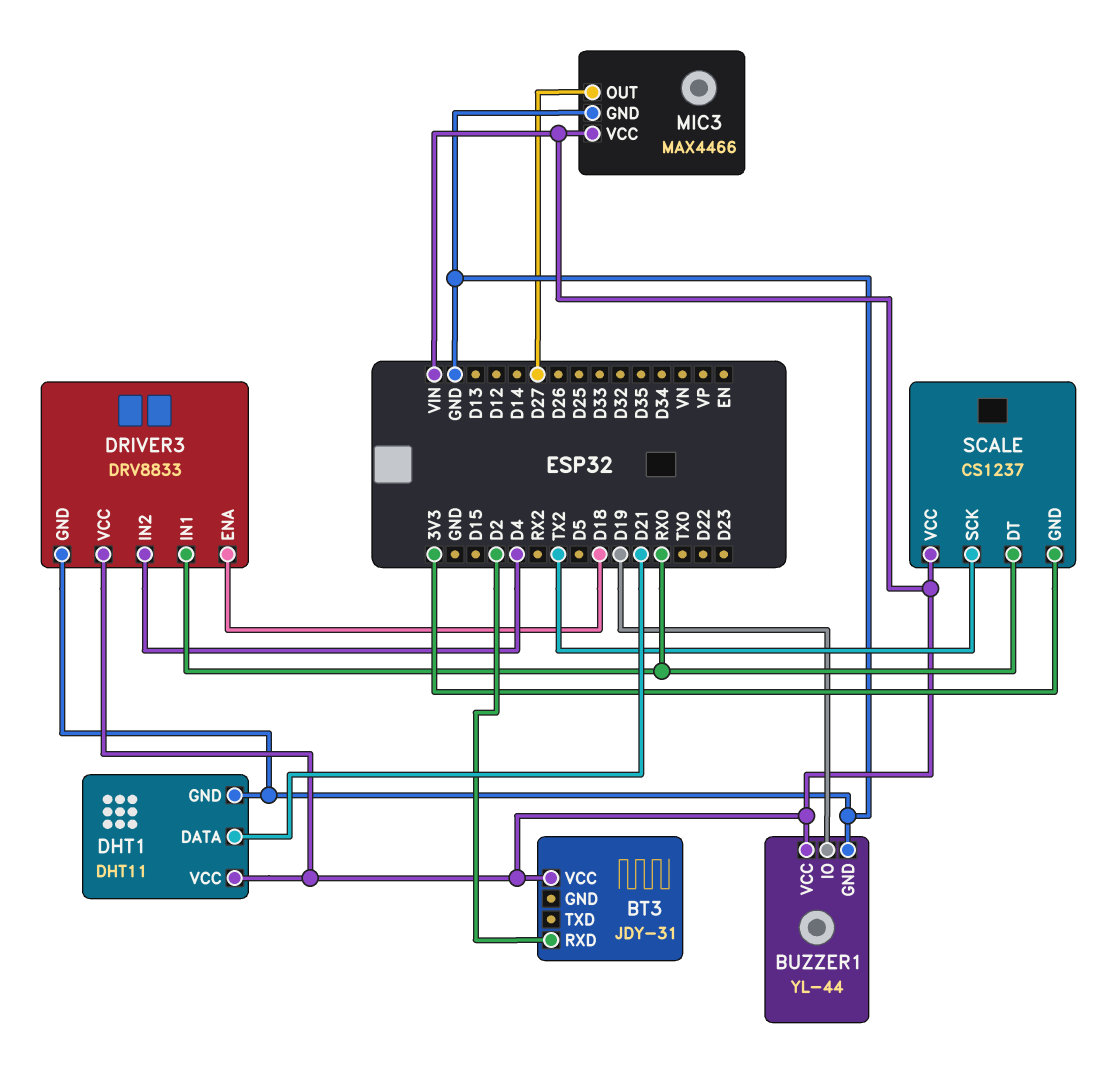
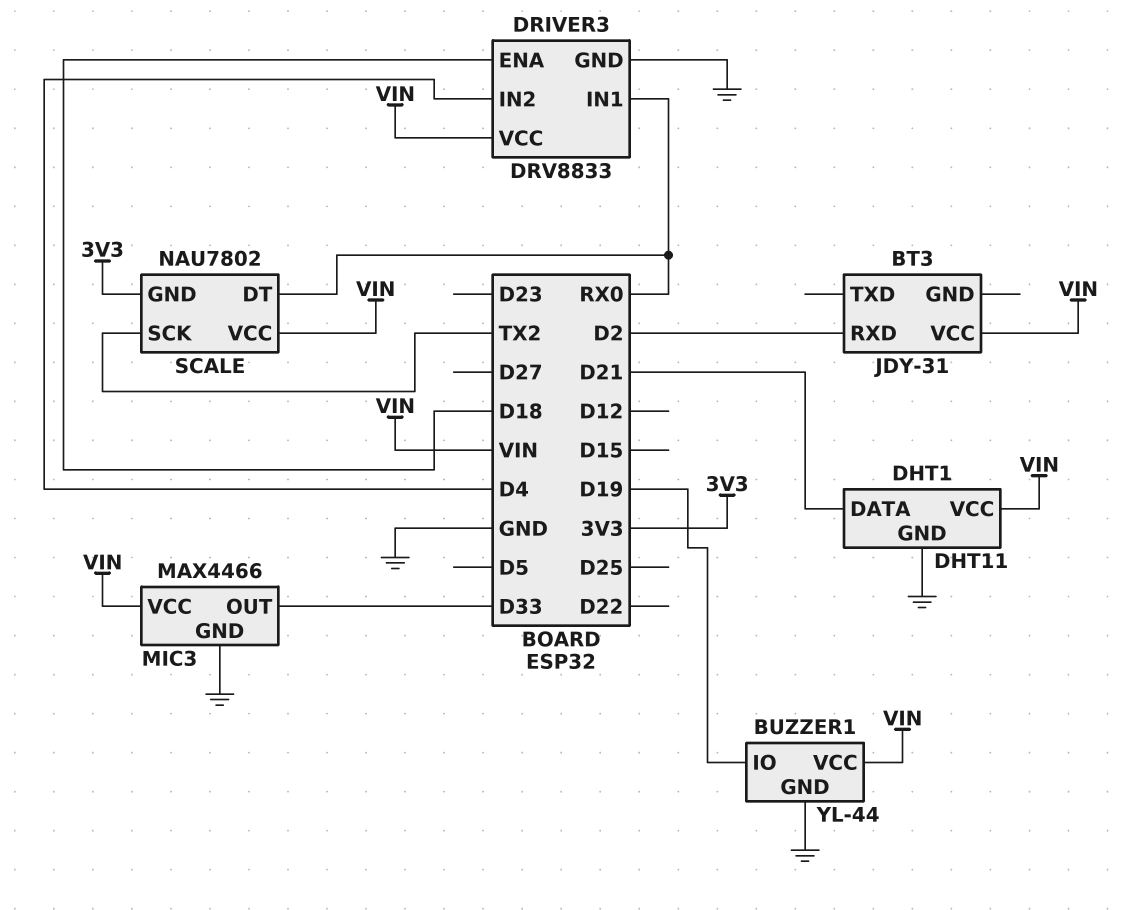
MIC3 pin OUT: D27 -> D33
SCALE: CS1237 -> NAU7802

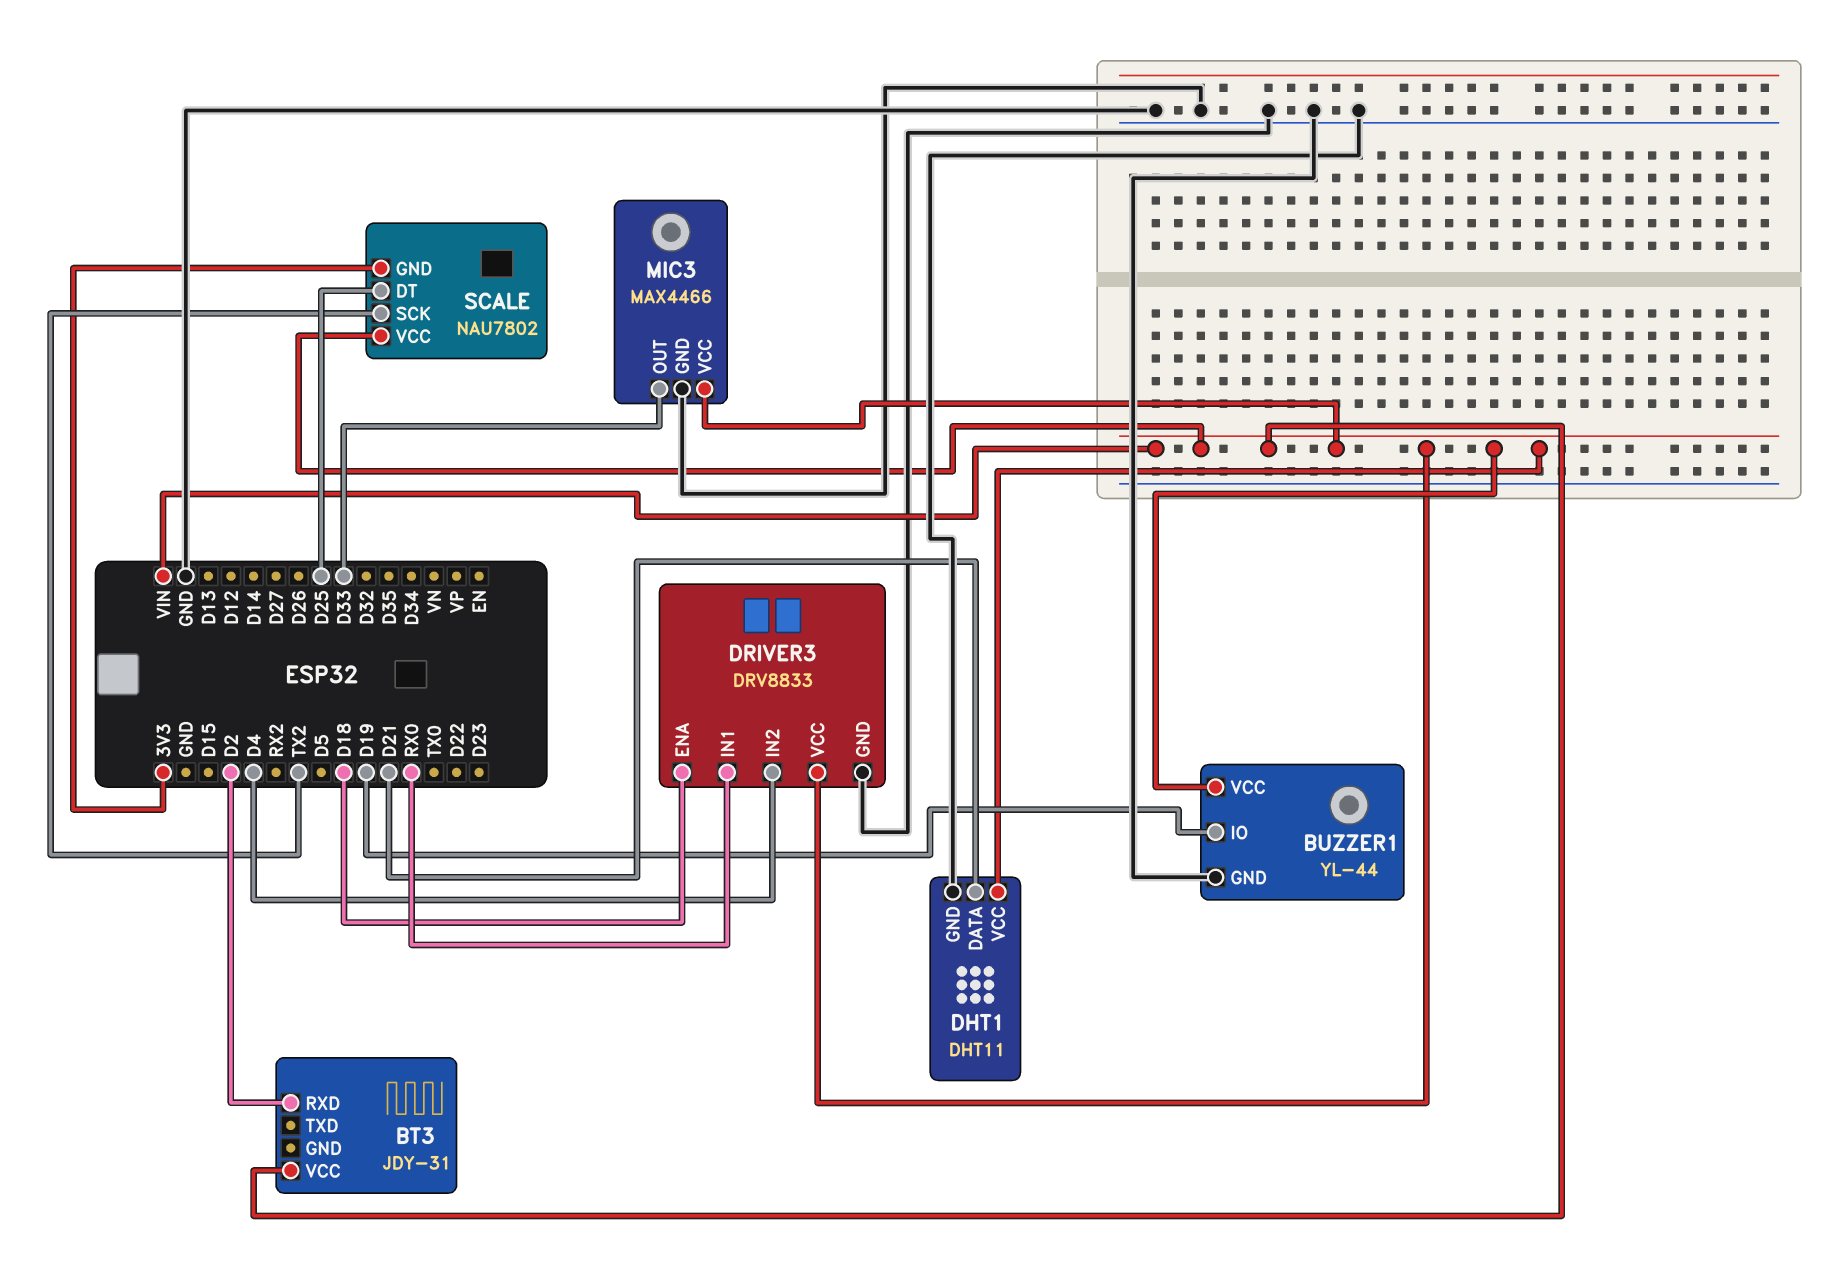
SCALE pin DT: RX0 -> D25

